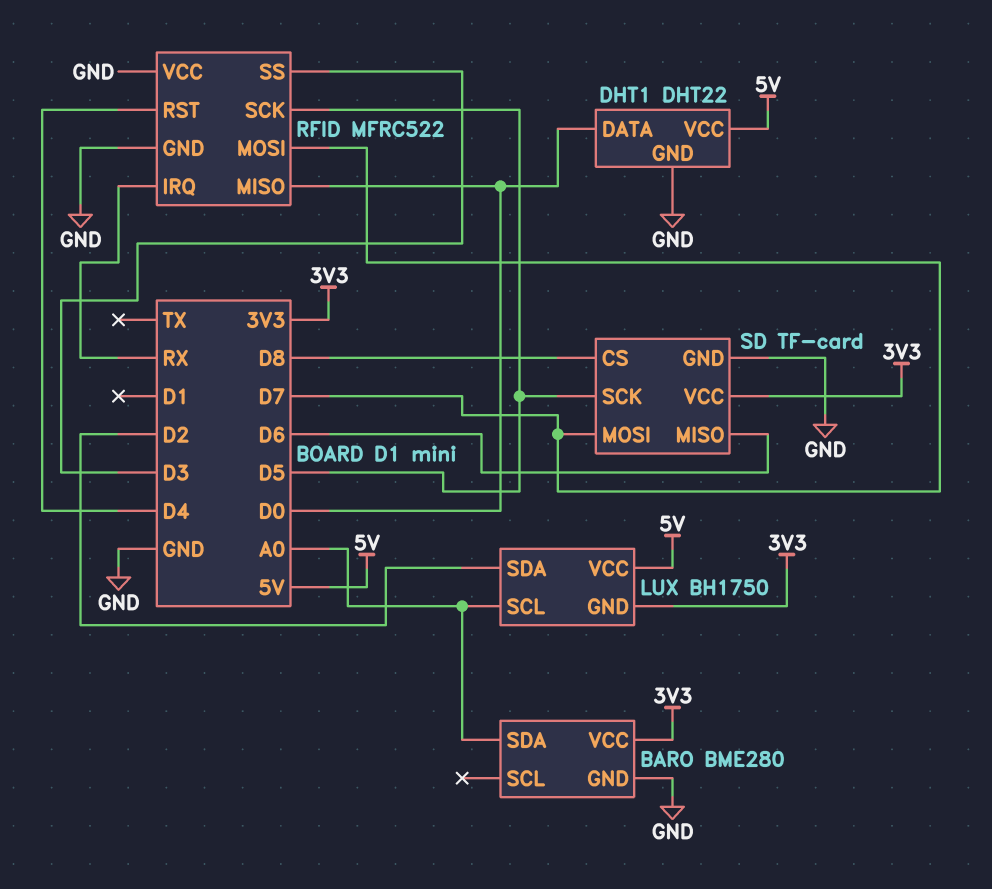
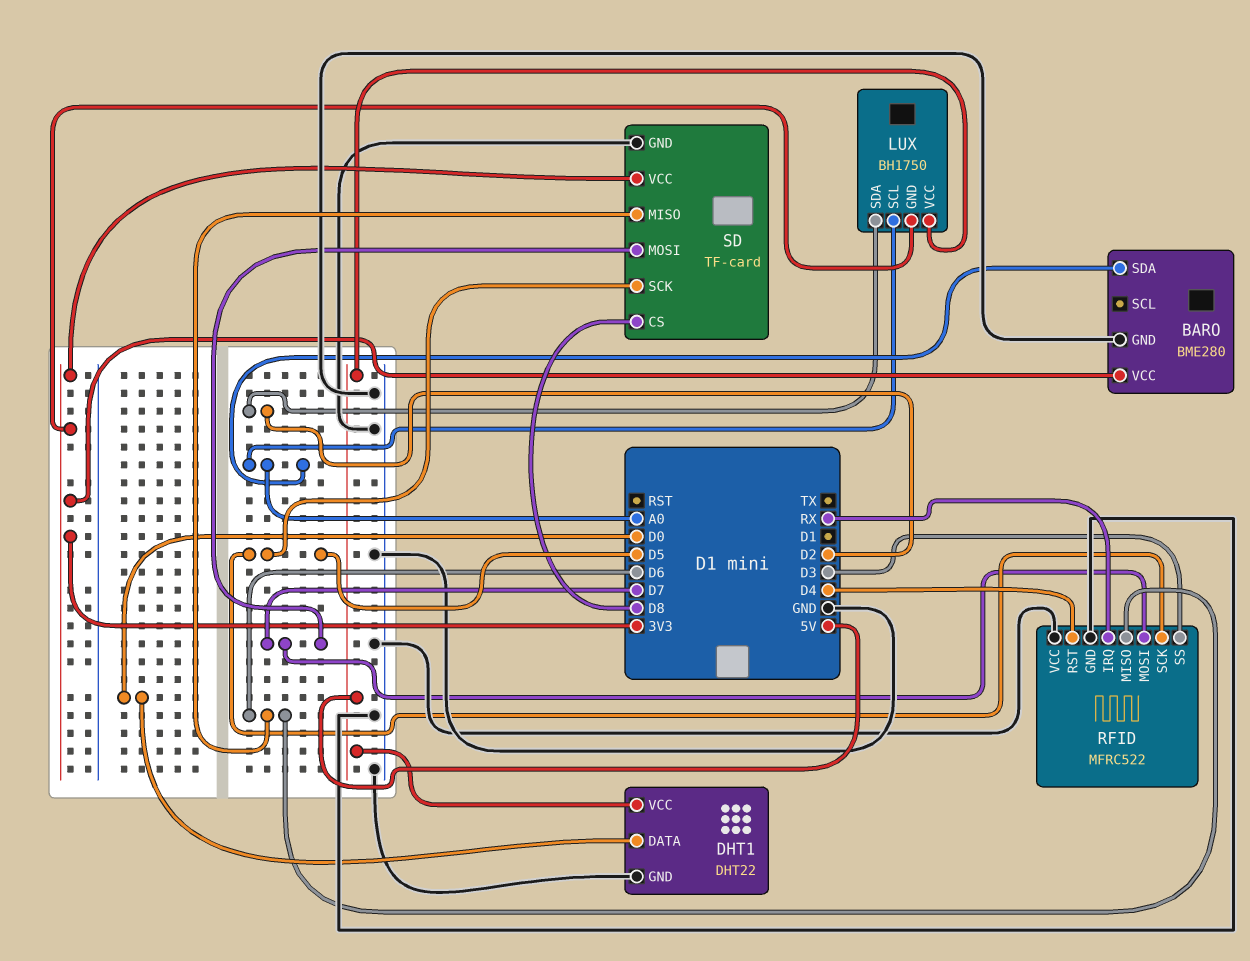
RFID pin MISO: D0 -> D6

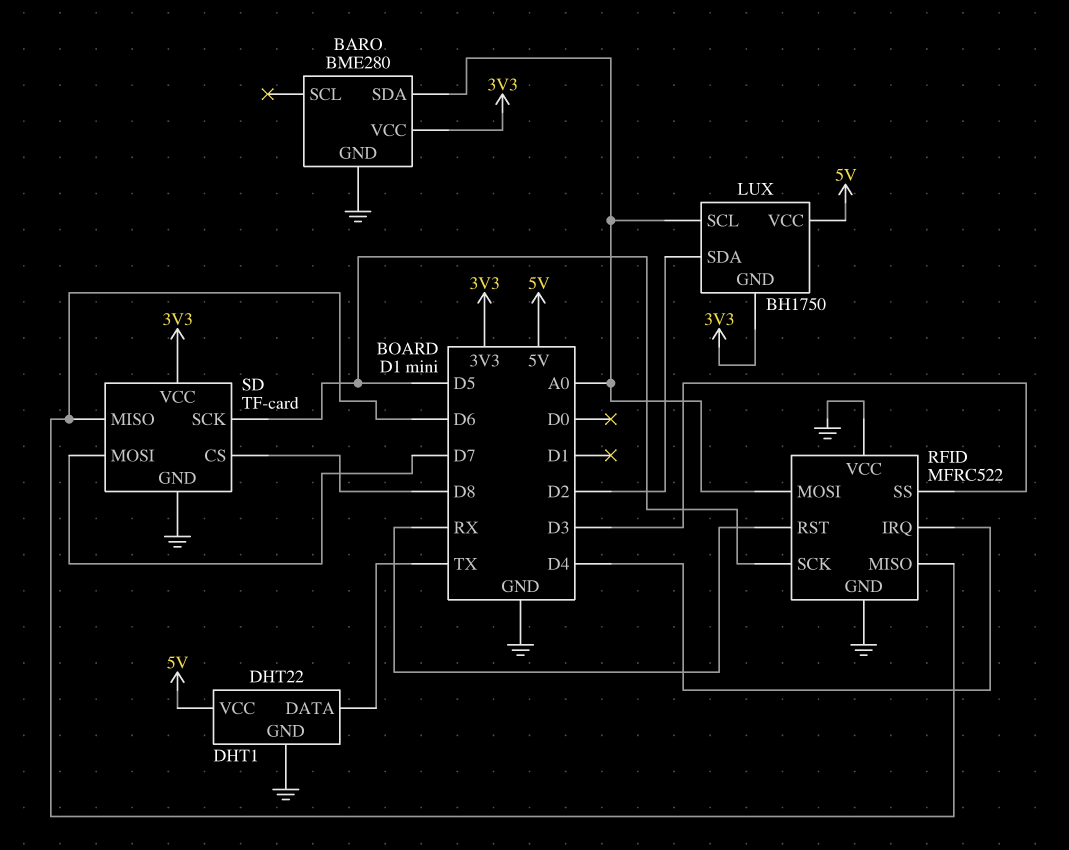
DHT1 pin DATA: D0 -> TX
RFID pin IRQ: RX -> D4
RFID pin MOSI: D7 -> A0
RFID pin RST: D4 -> RX

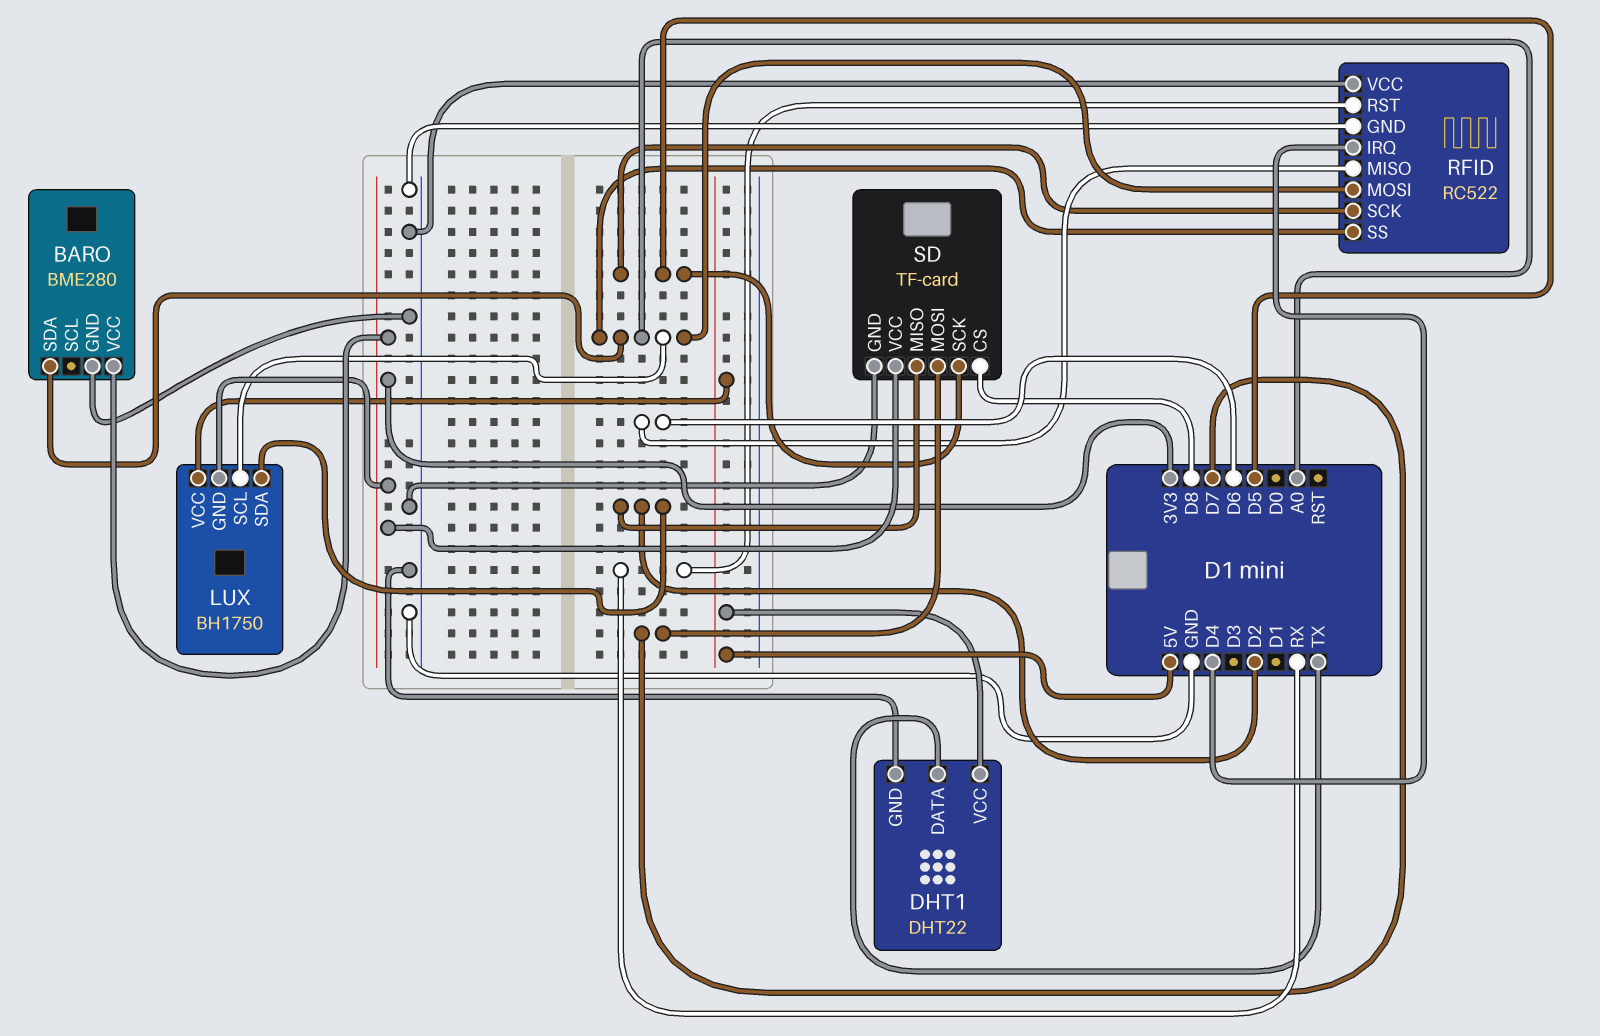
RFID: MFRC522 -> RC522
RFID pin SS: D3 -> A0
SD pin MISO: D6 -> D2

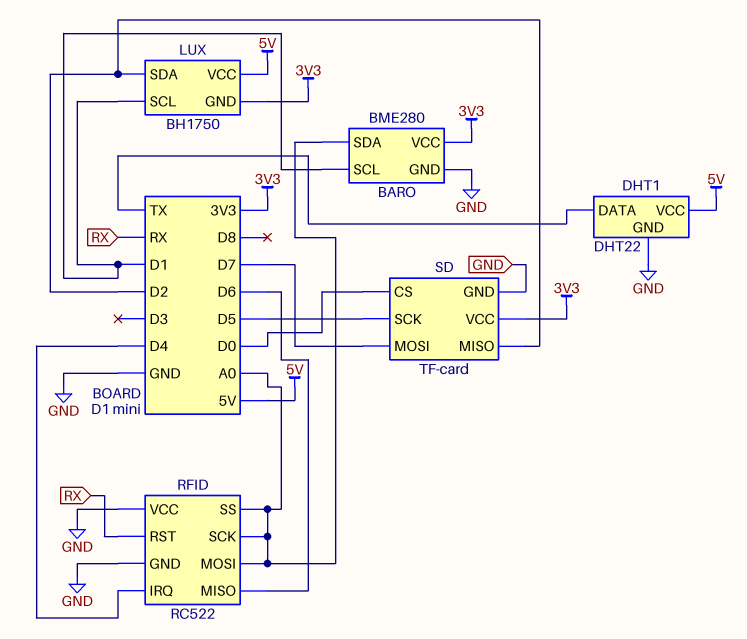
BARO pin SCL: none -> D1
LUX pin SCL: A0 -> D1
RFID pin SCK: D5 -> A0
SD pin CS: D8 -> D0

